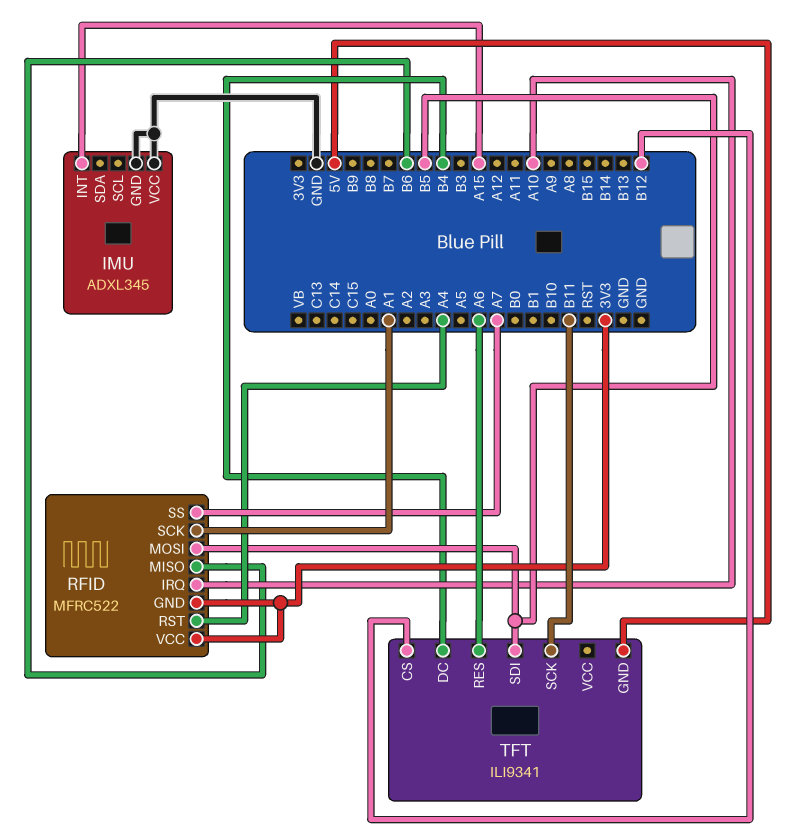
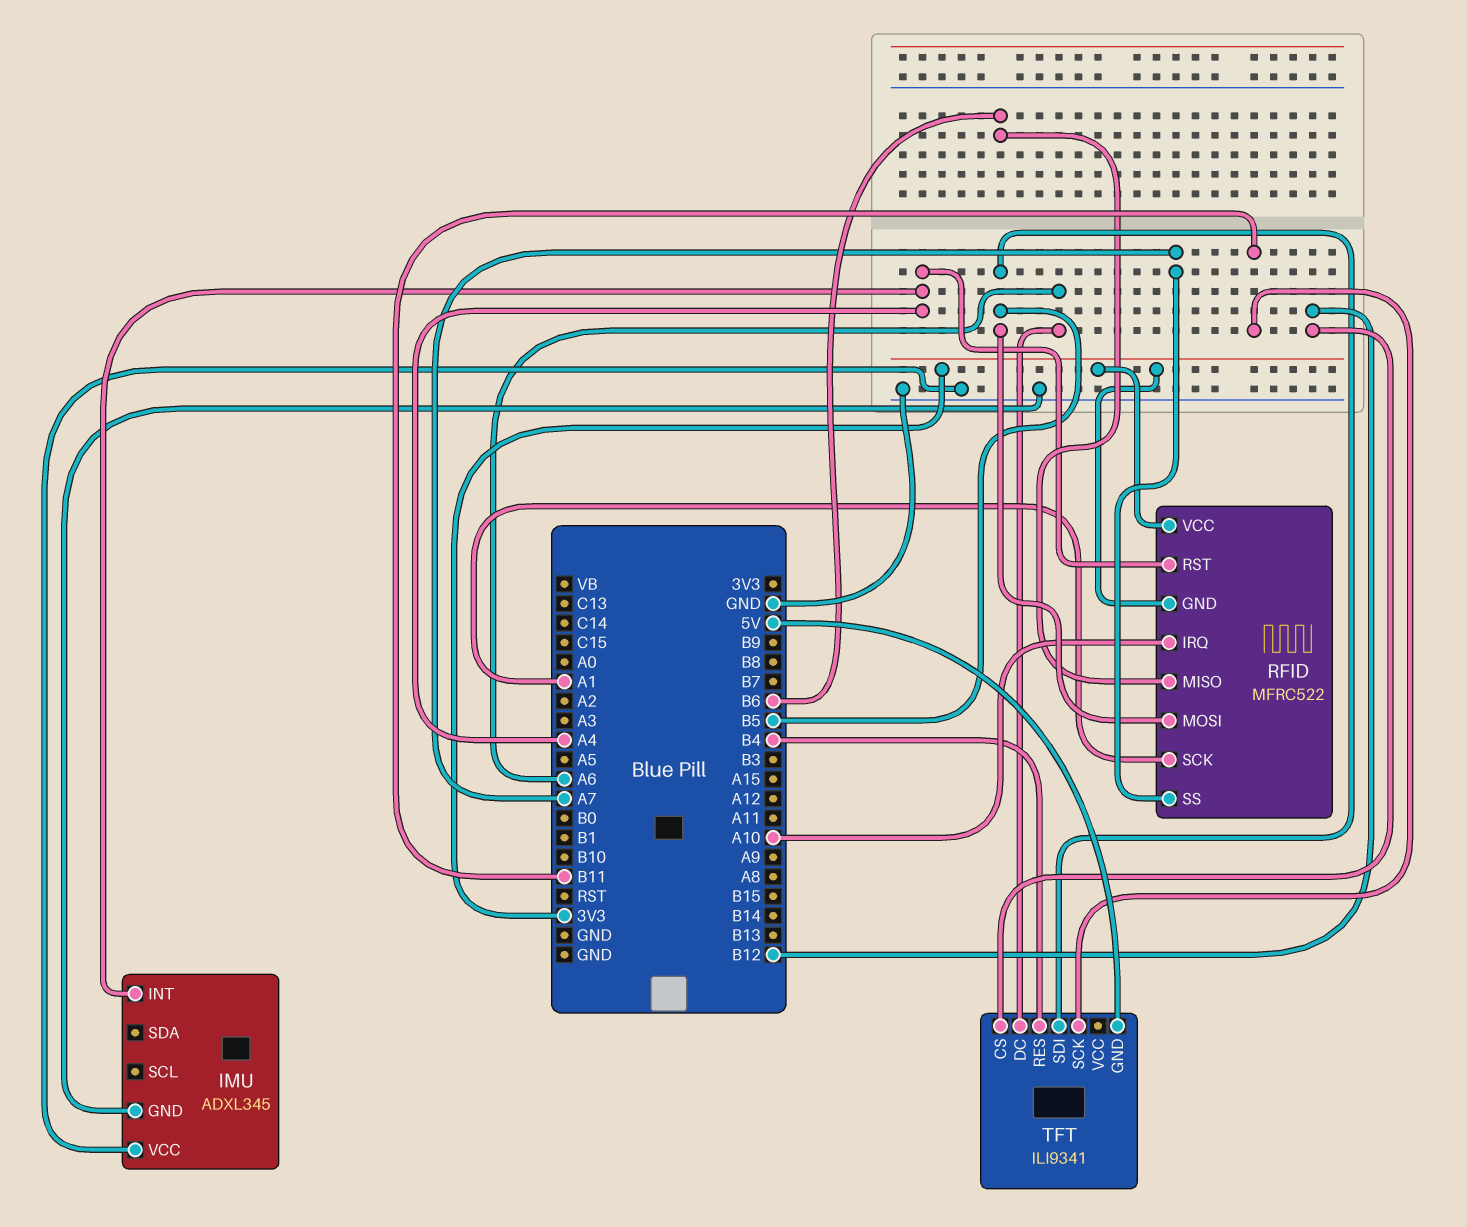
IMU pin INT: A15 -> A4
TFT pin DC: B4 -> A6
TFT pin RES: A6 -> B4

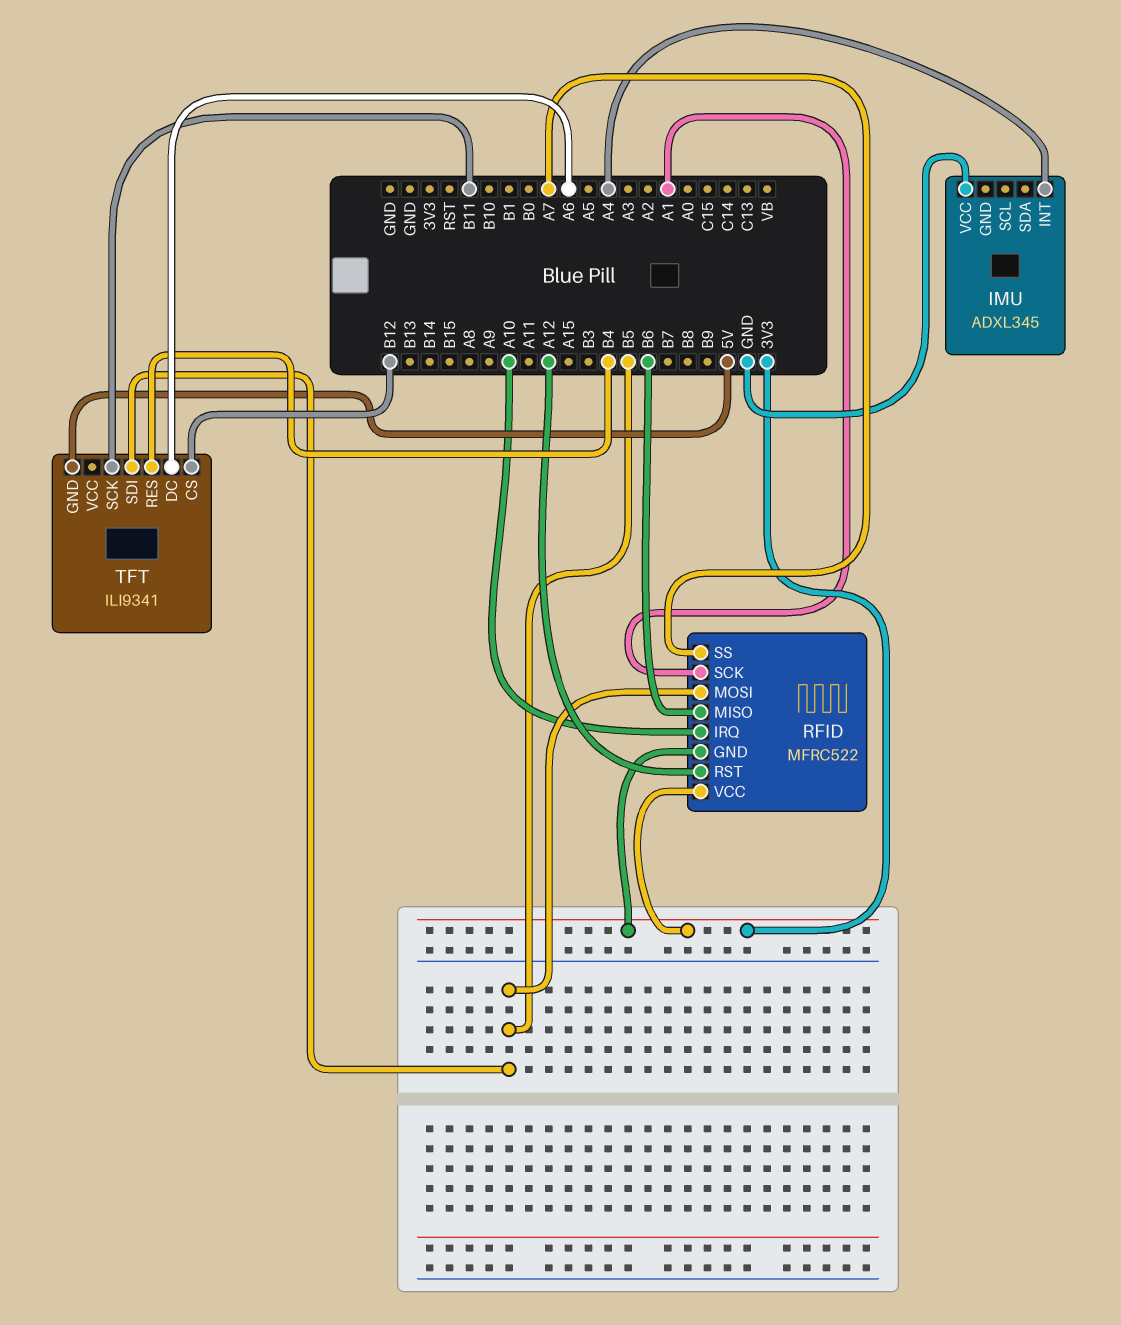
IMU pin GND: GND -> none
RFID pin RST: A4 -> A12

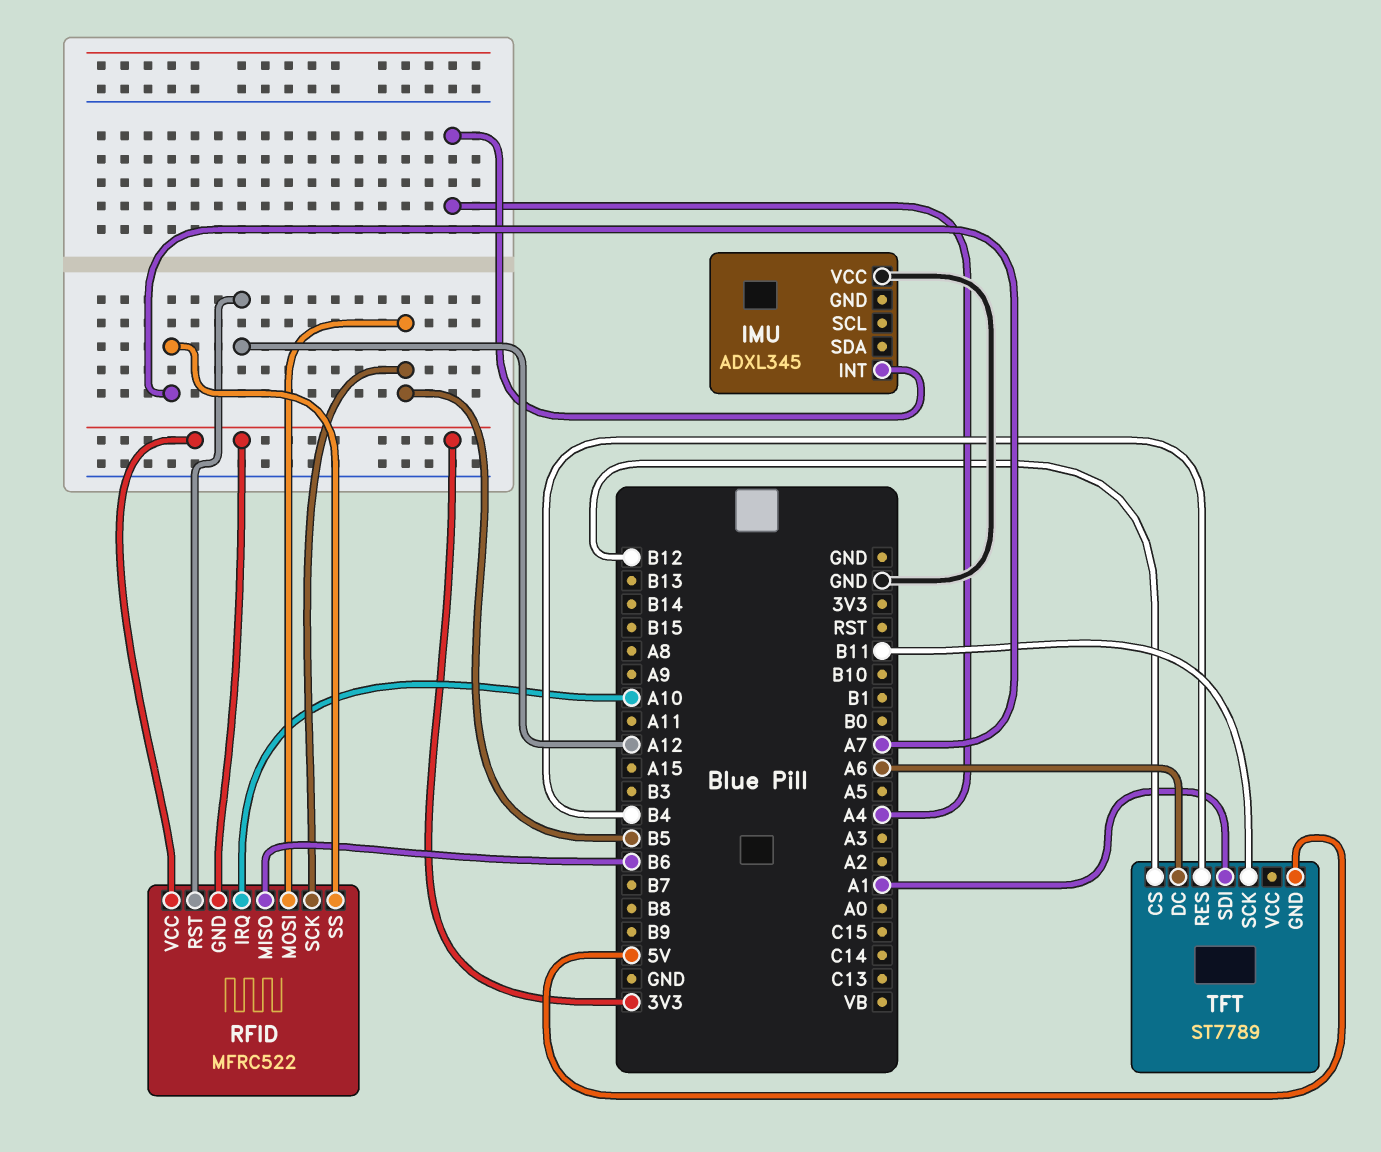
RFID pin SCK: A1 -> B5
TFT: ILI9341 -> ST7789
TFT pin SDI: B5 -> A1

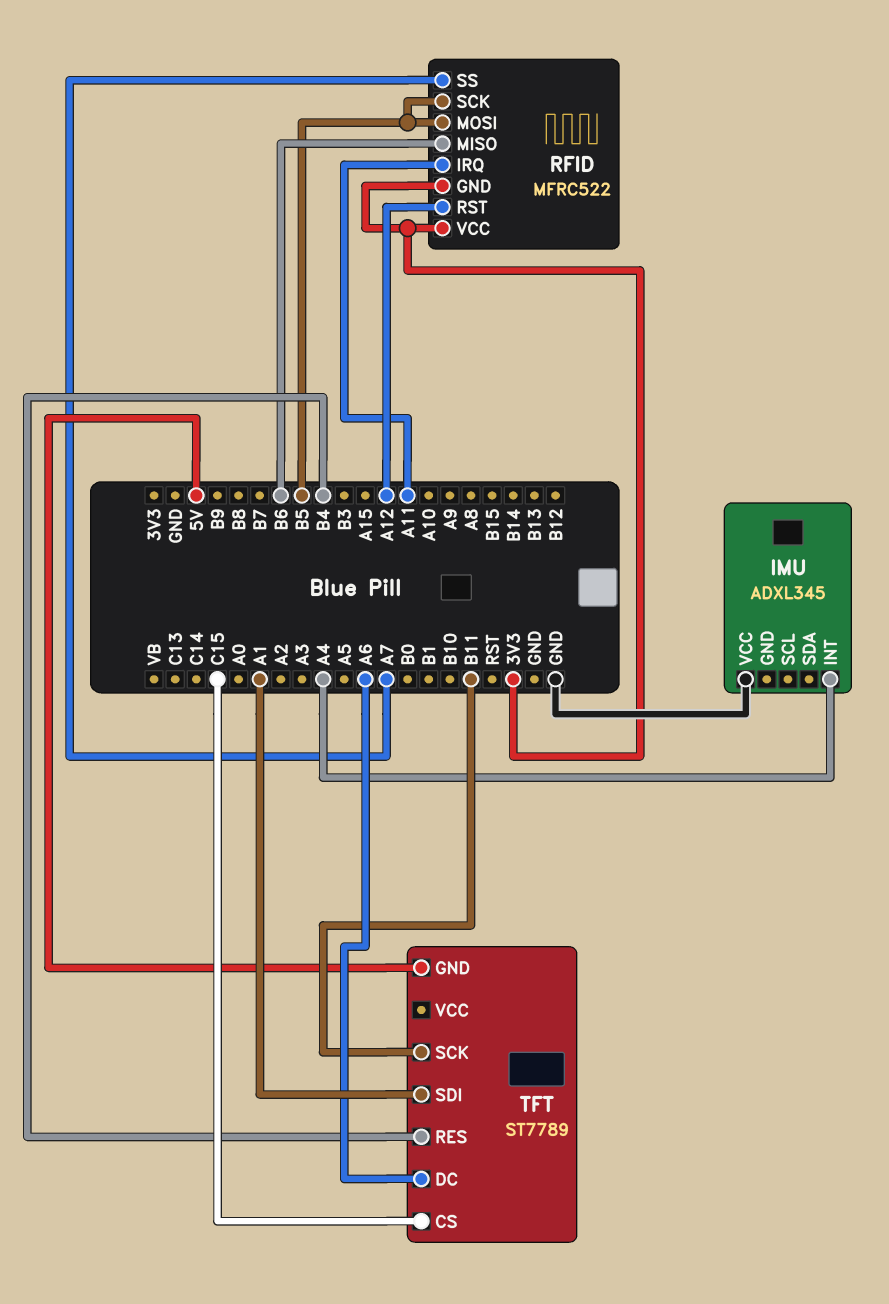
RFID pin IRQ: A10 -> A11
TFT pin CS: B12 -> C15

